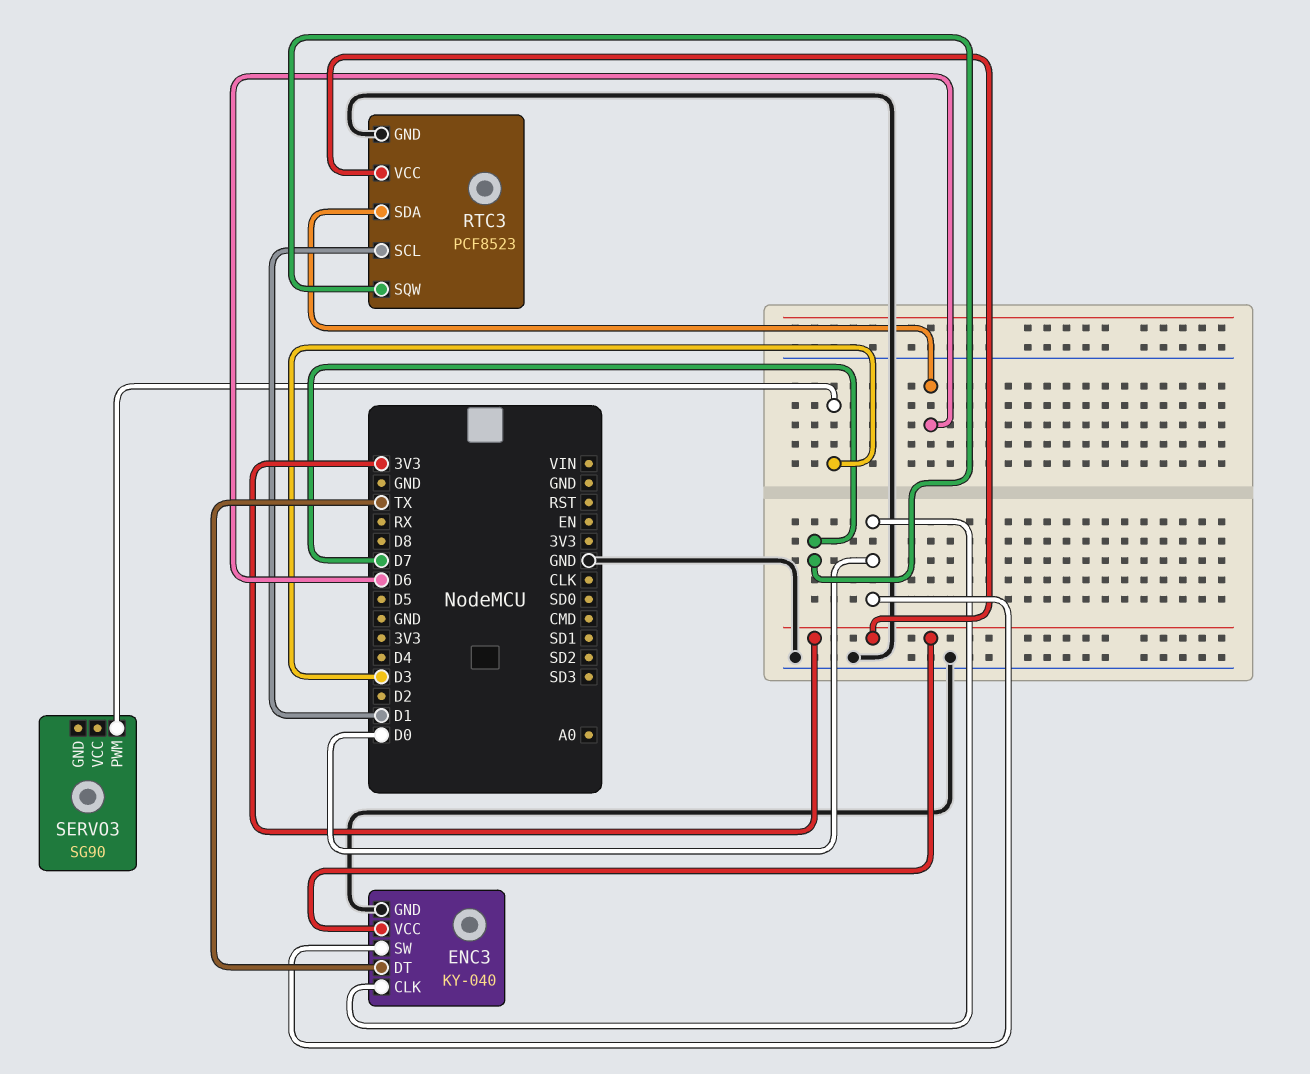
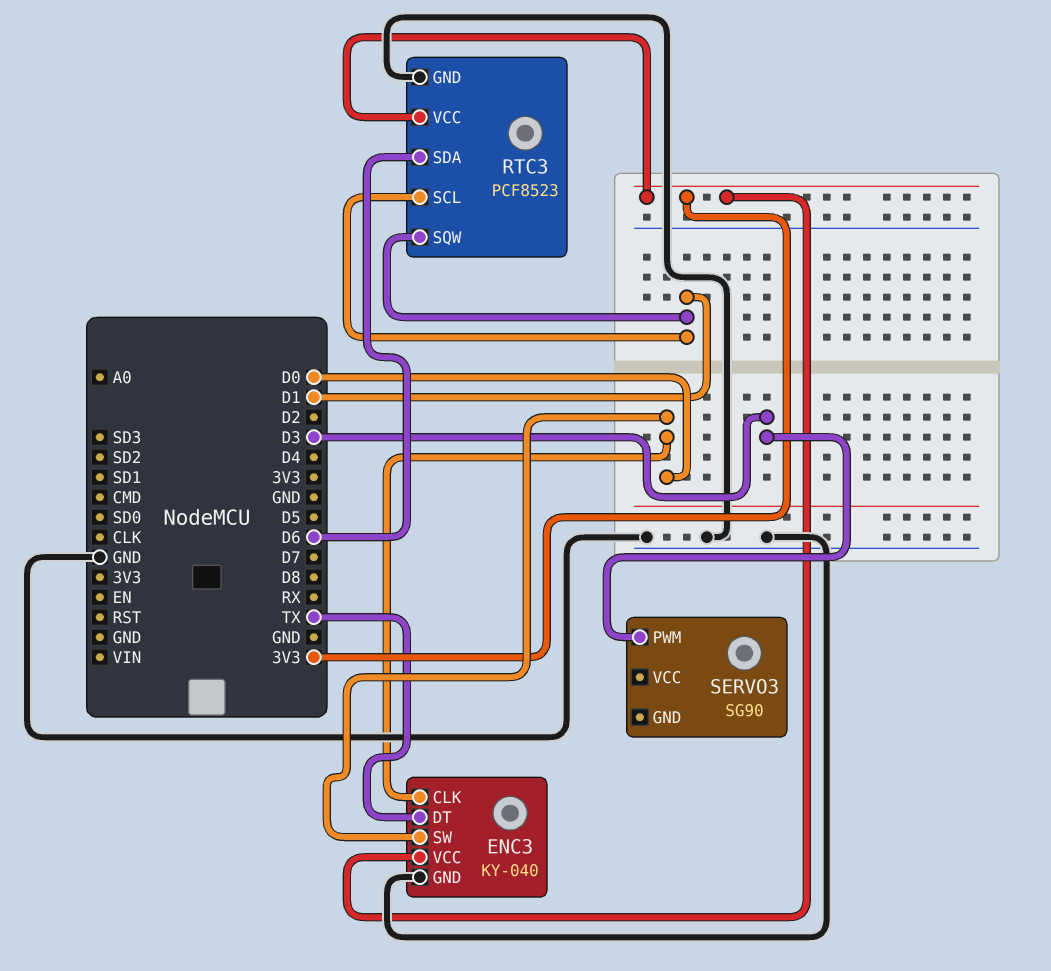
RTC3 pin SQW: D7 -> D1

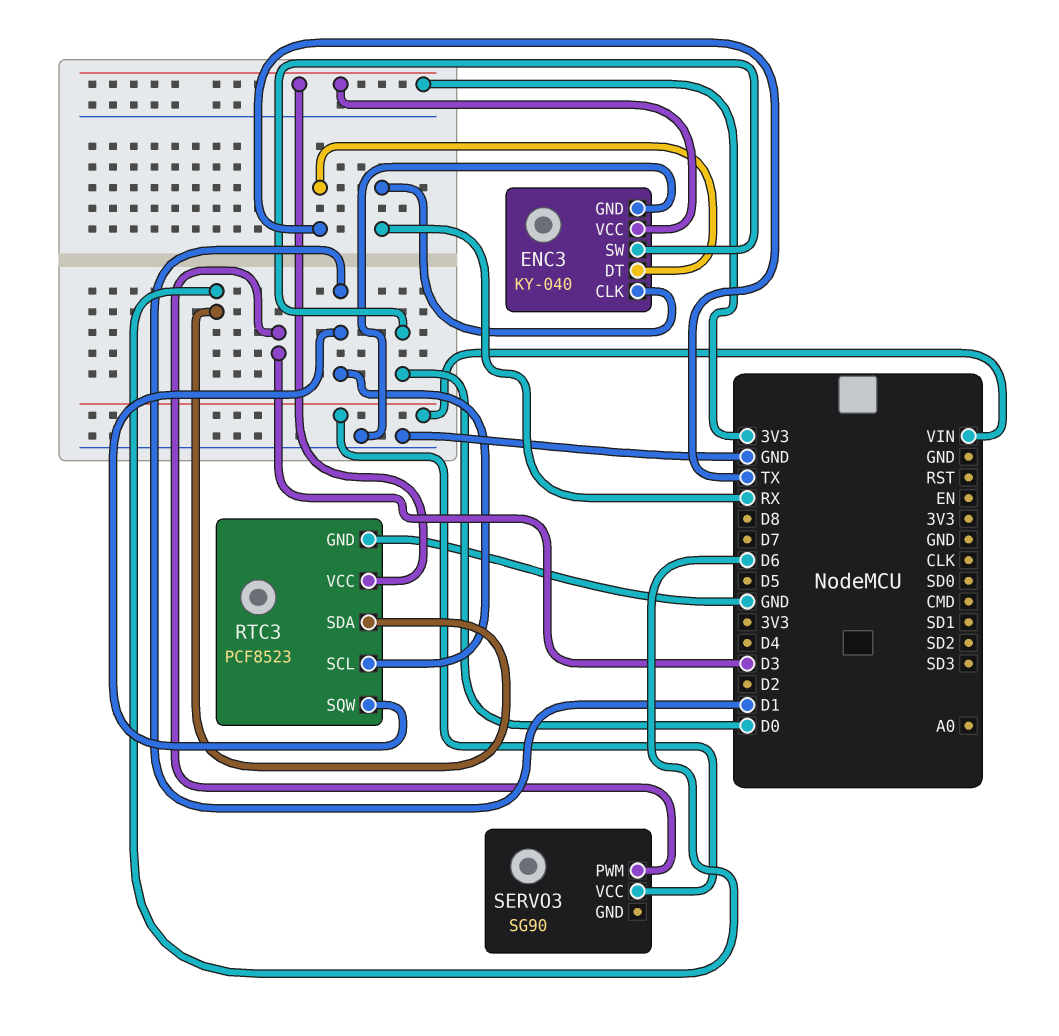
ENC3 pin CLK: D0 -> RX
SERVO3 pin VCC: none -> VIN

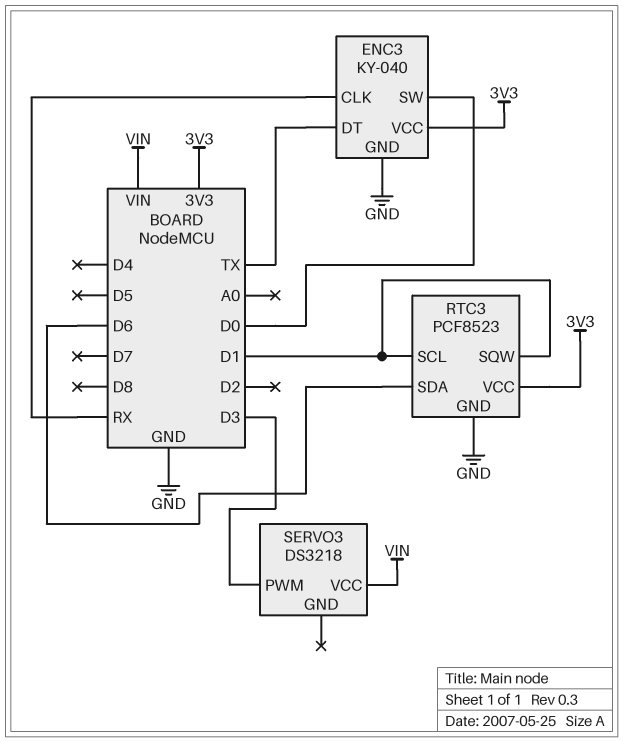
SERVO3: SG90 -> DS3218

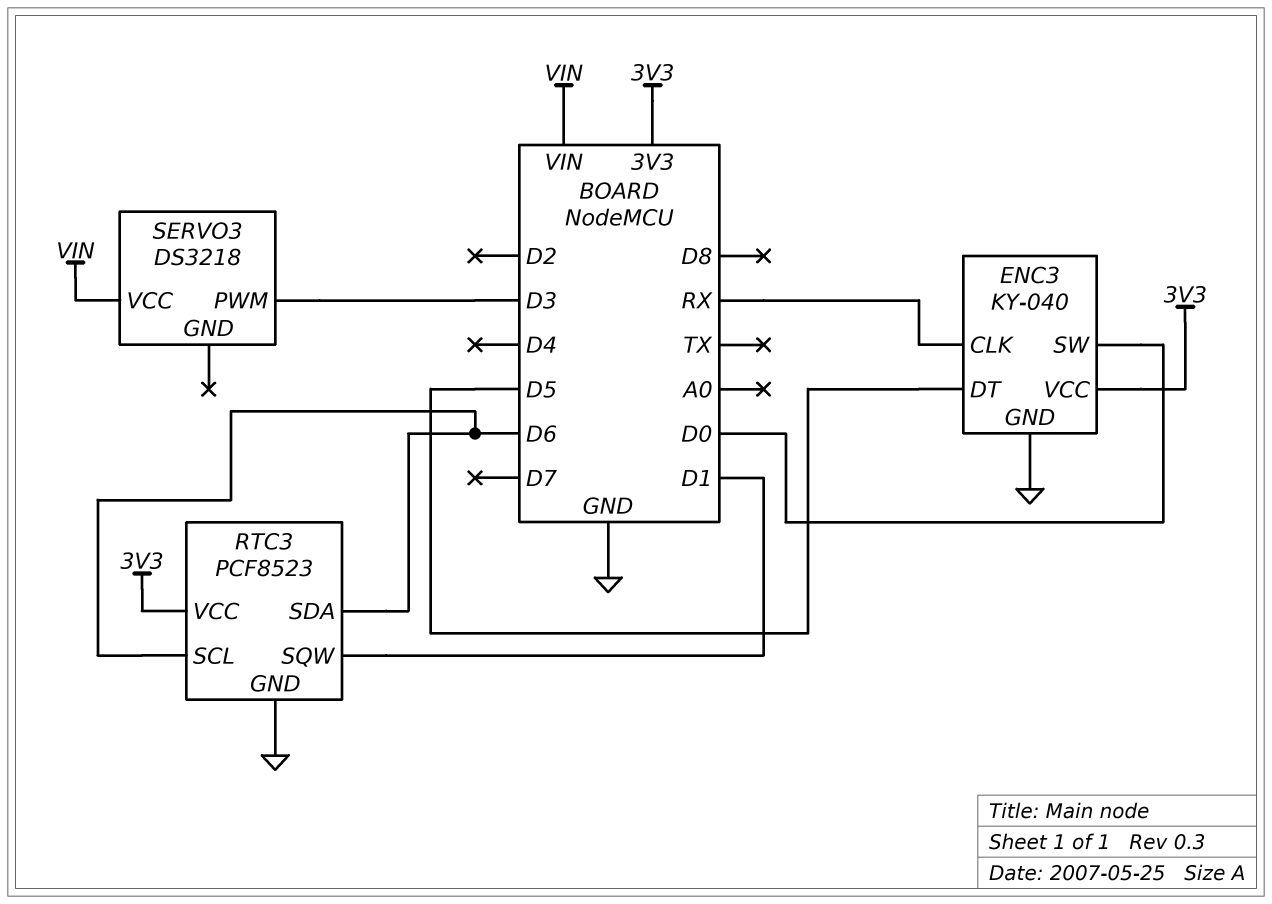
ENC3 pin DT: TX -> D5
RTC3 pin SCL: D1 -> D6

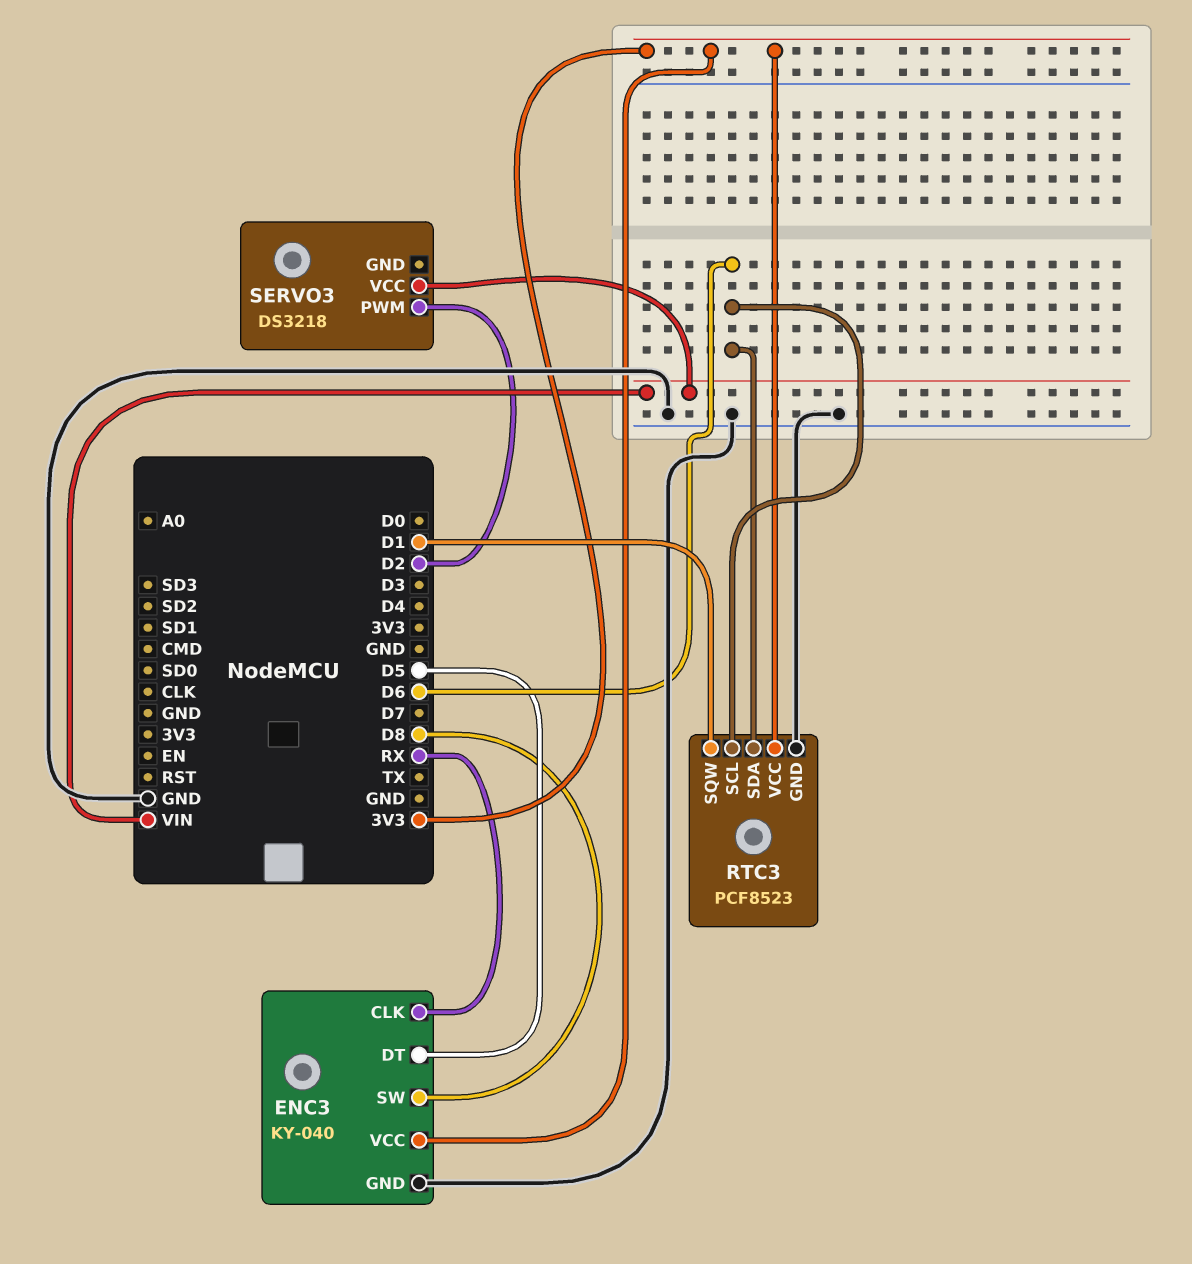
ENC3 pin SW: D0 -> D8
SERVO3 pin PWM: D3 -> D2

